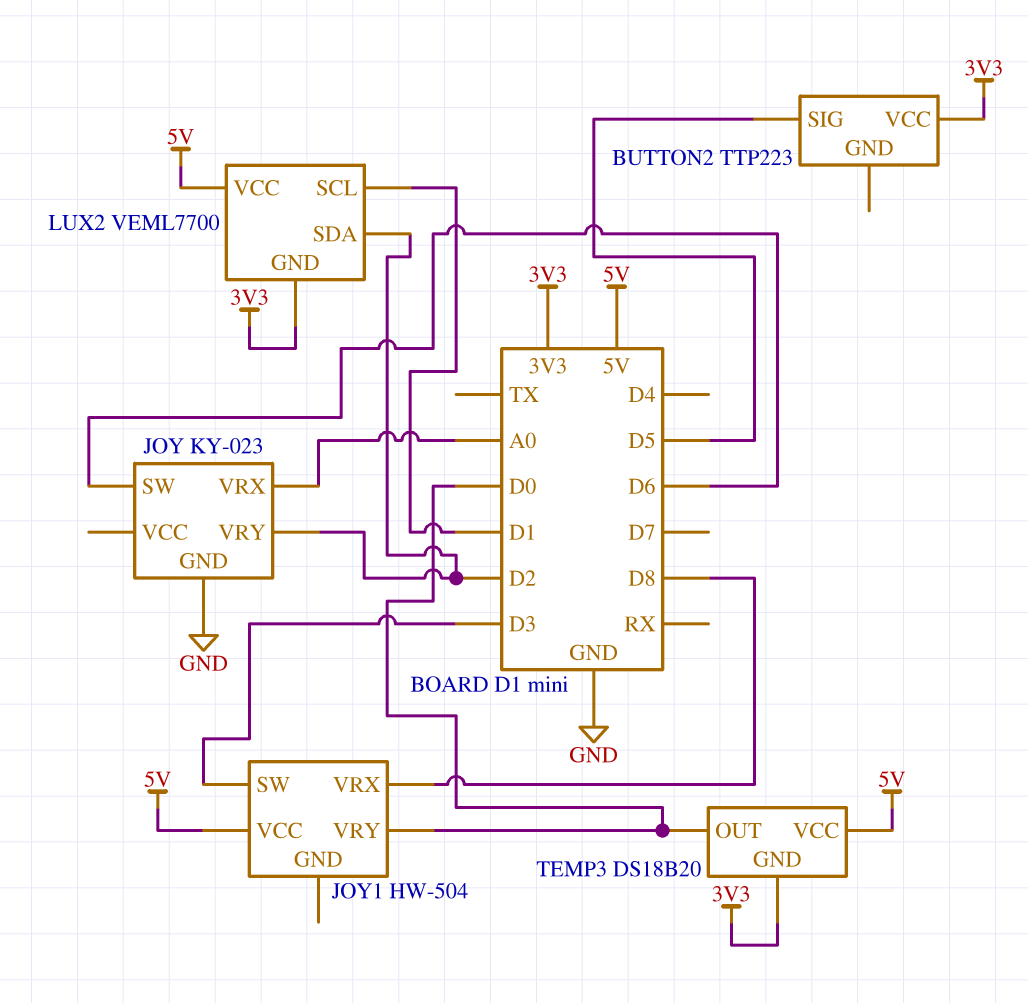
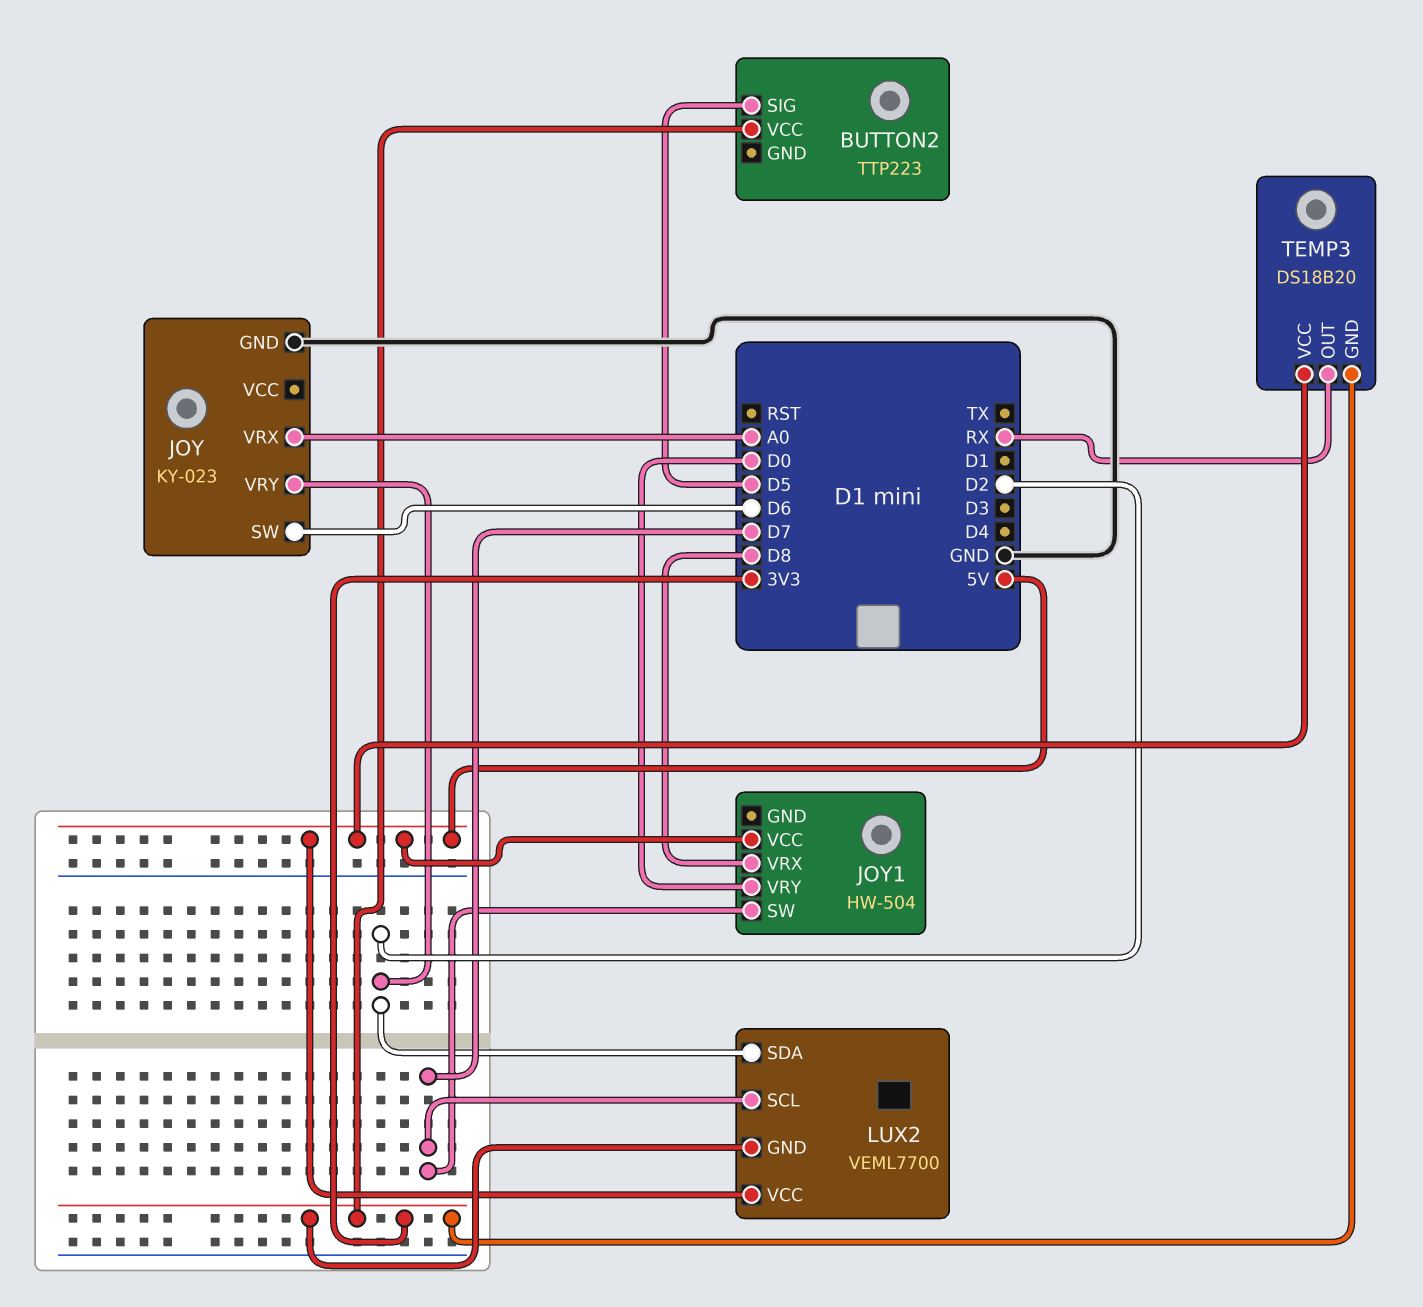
JOY1 pin SW: D3 -> D7
LUX2 pin SCL: D1 -> D7
TEMP3 pin OUT: D0 -> RX

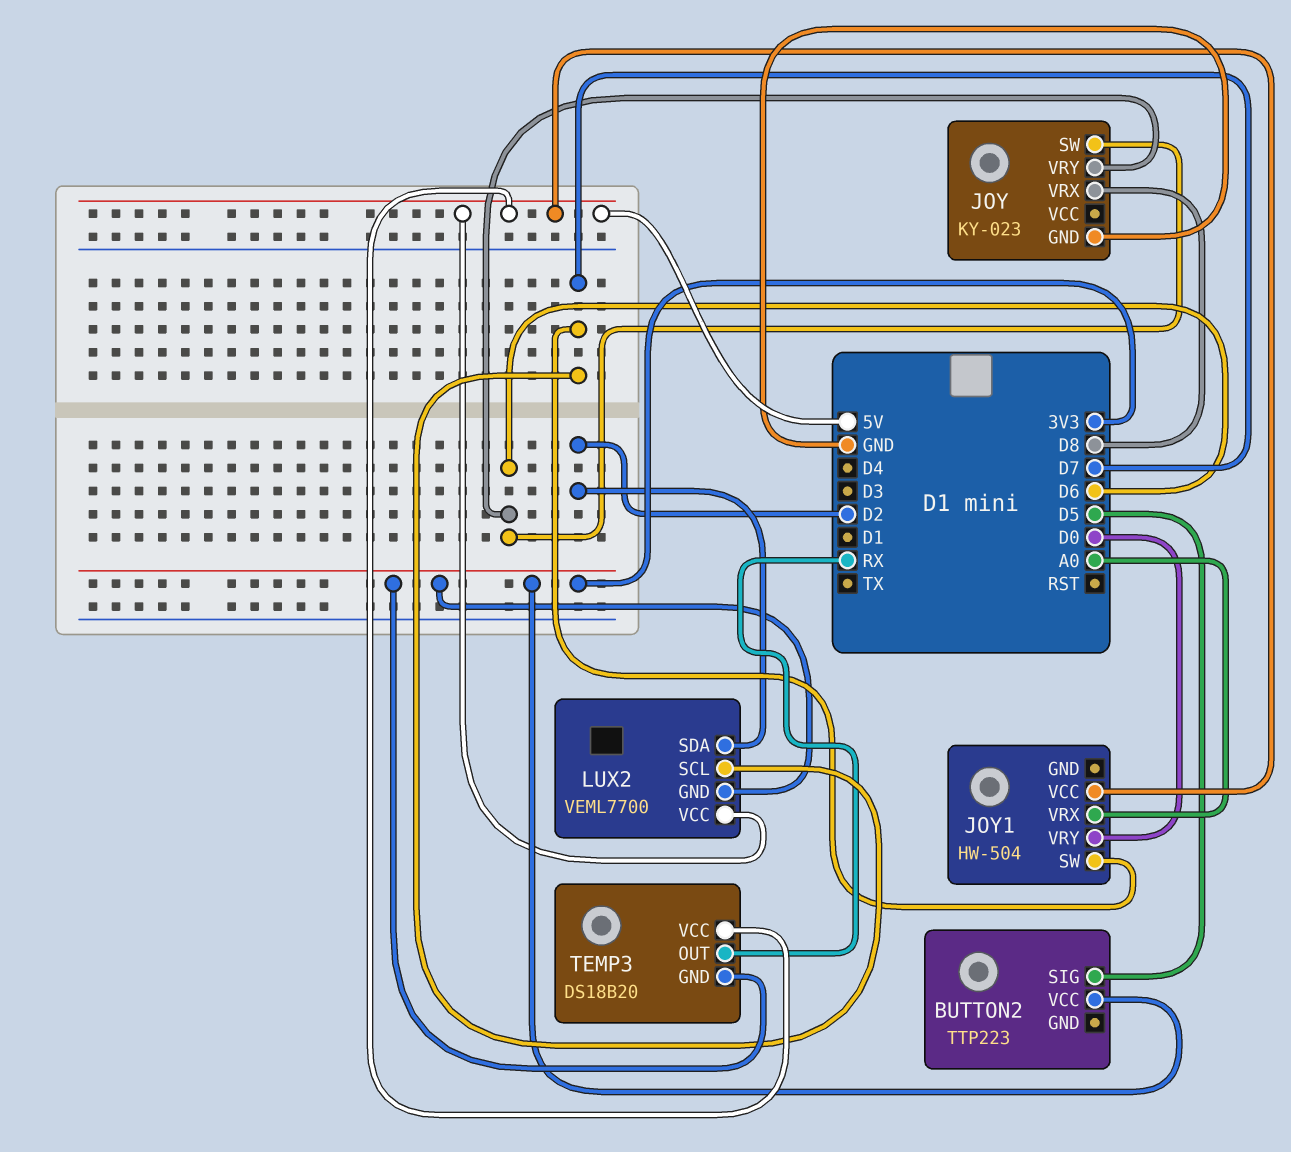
JOY pin VRX: A0 -> D8
JOY pin VRY: D2 -> D6
JOY1 pin VRX: D8 -> A0

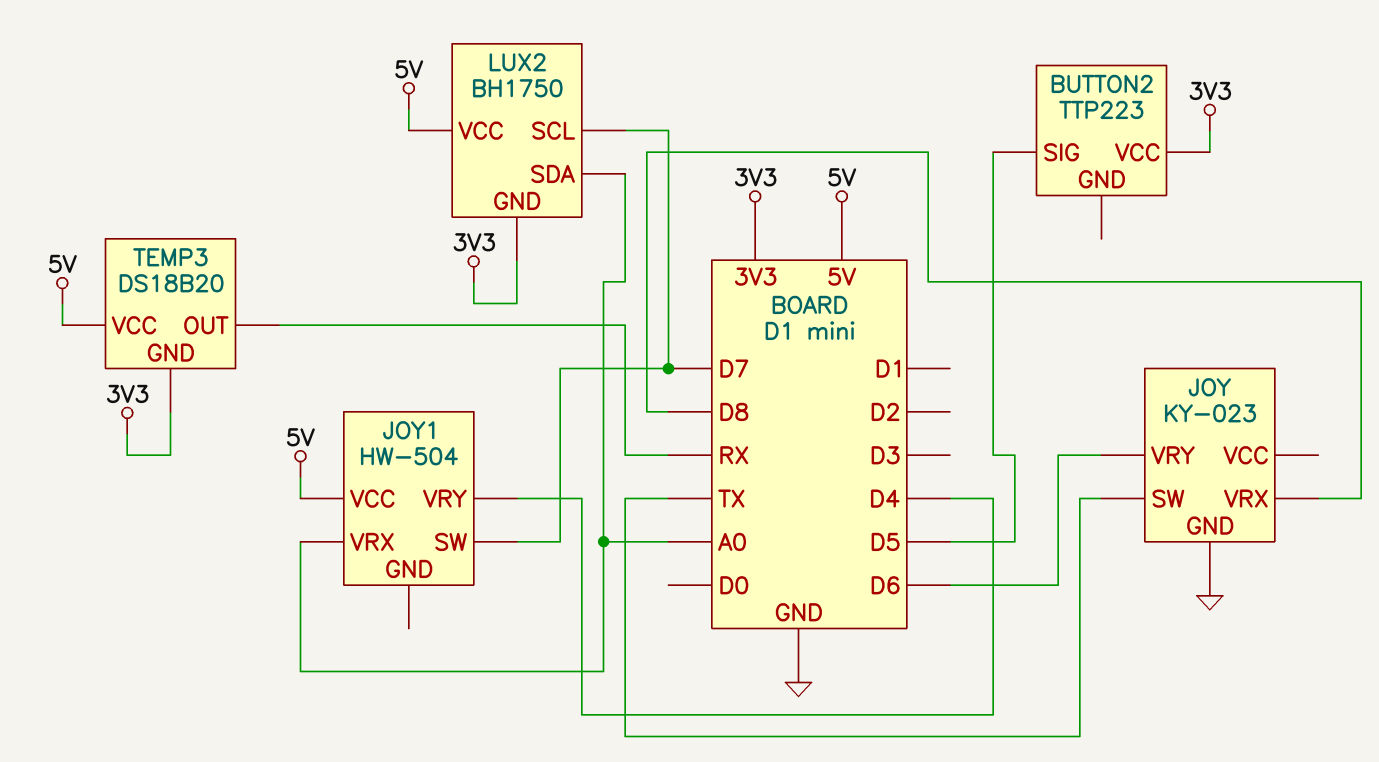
JOY pin SW: D6 -> TX
JOY1 pin VRY: D0 -> D4
LUX2: VEML7700 -> BH1750
LUX2 pin SDA: D2 -> A0

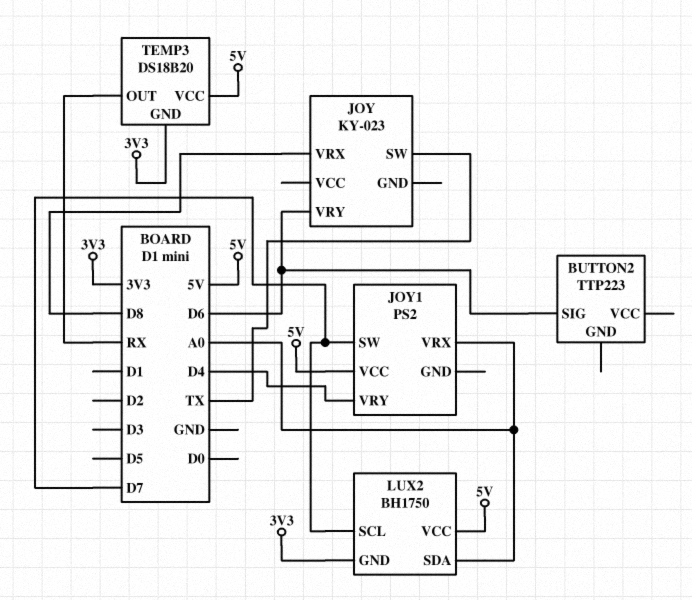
BUTTON2 pin SIG: D5 -> D6
BUTTON2 pin VCC: 3V3 -> none
JOY pin GND: GND -> none
JOY1: HW-504 -> PS2

